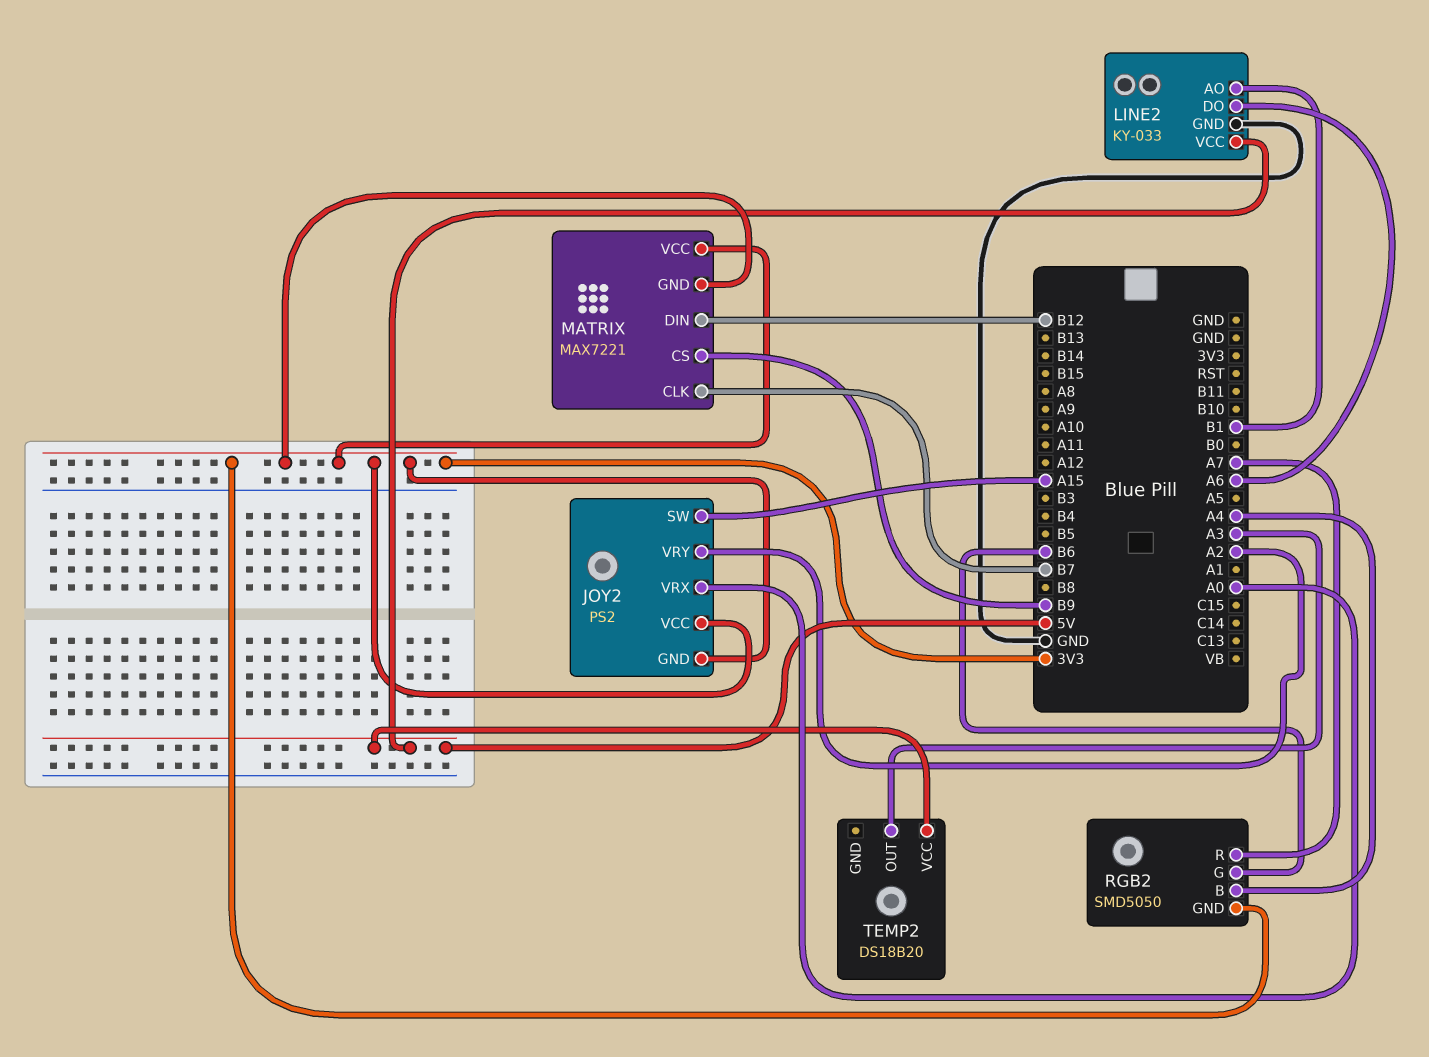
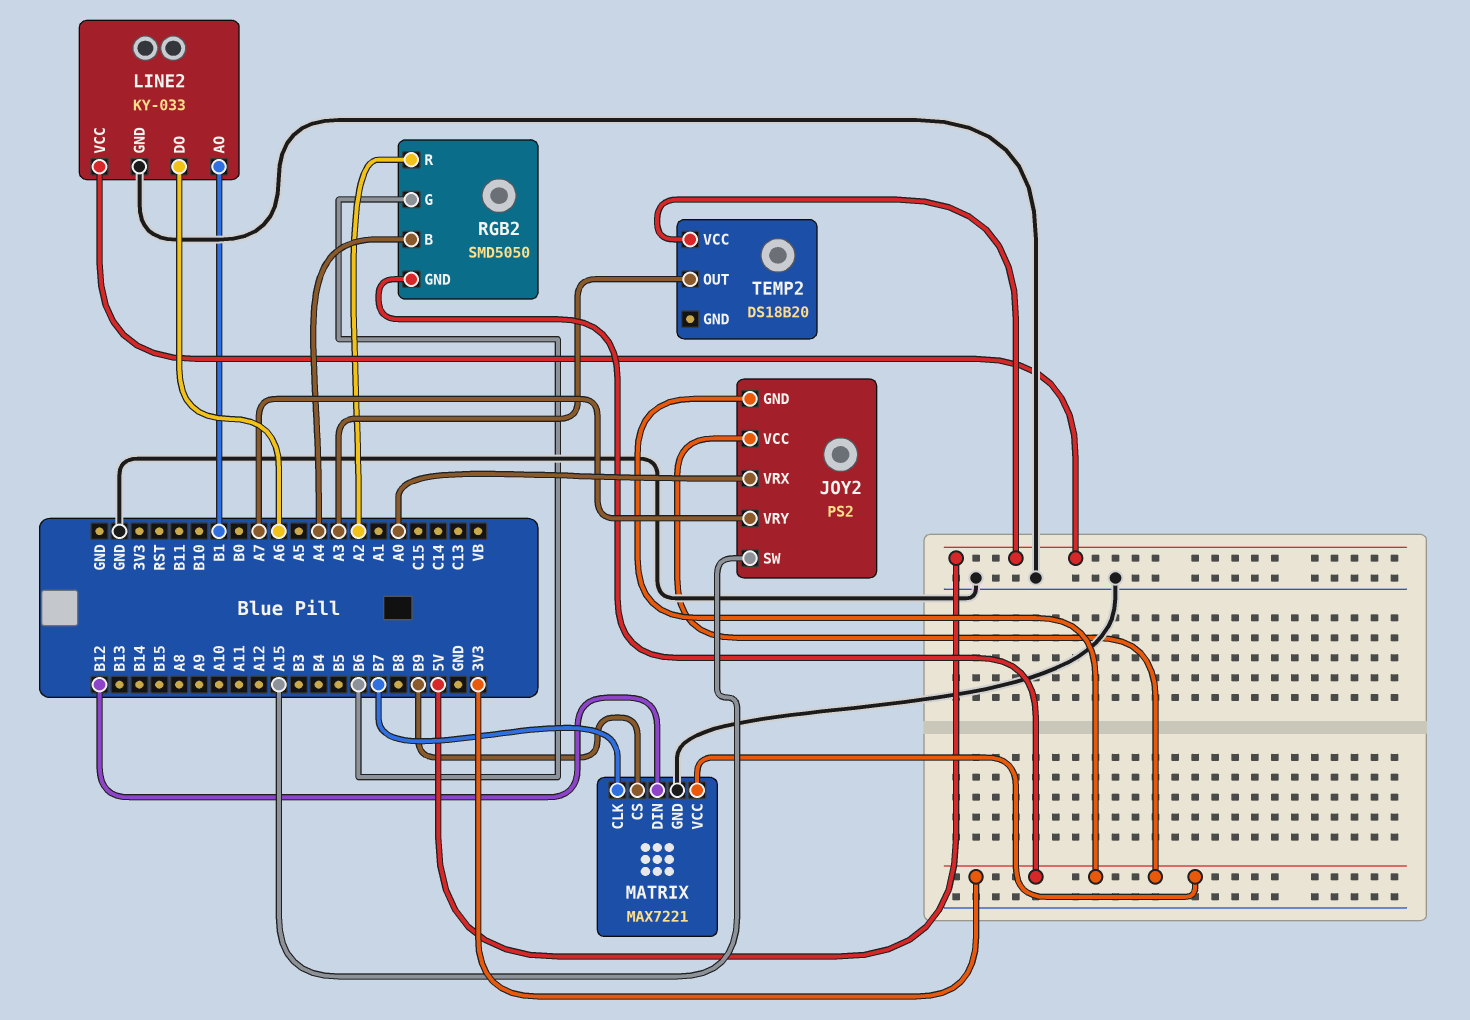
JOY2 pin VRY: A2 -> A7
MATRIX pin GND: 3V3 -> GND
RGB2 pin R: A7 -> A2

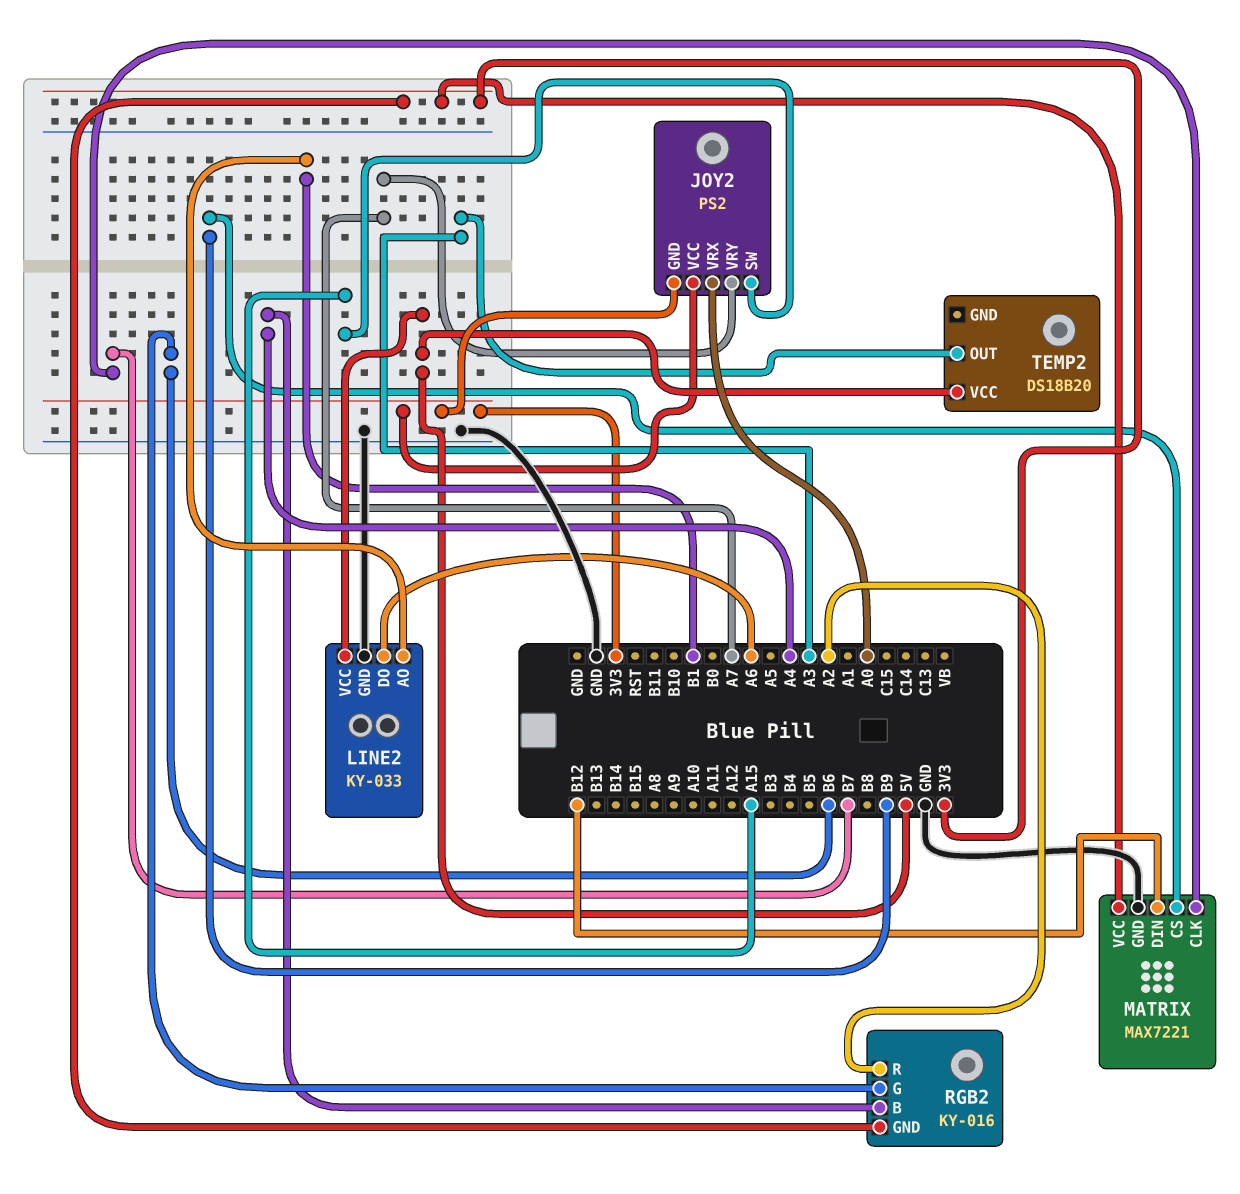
RGB2: SMD5050 -> KY-016

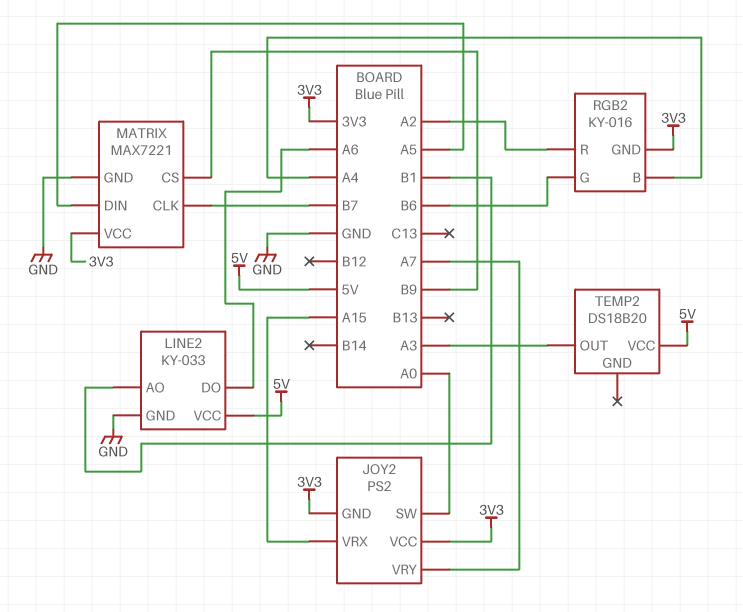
JOY2 pin SW: A15 -> A0
JOY2 pin VRX: A0 -> A15
MATRIX pin DIN: B12 -> A5

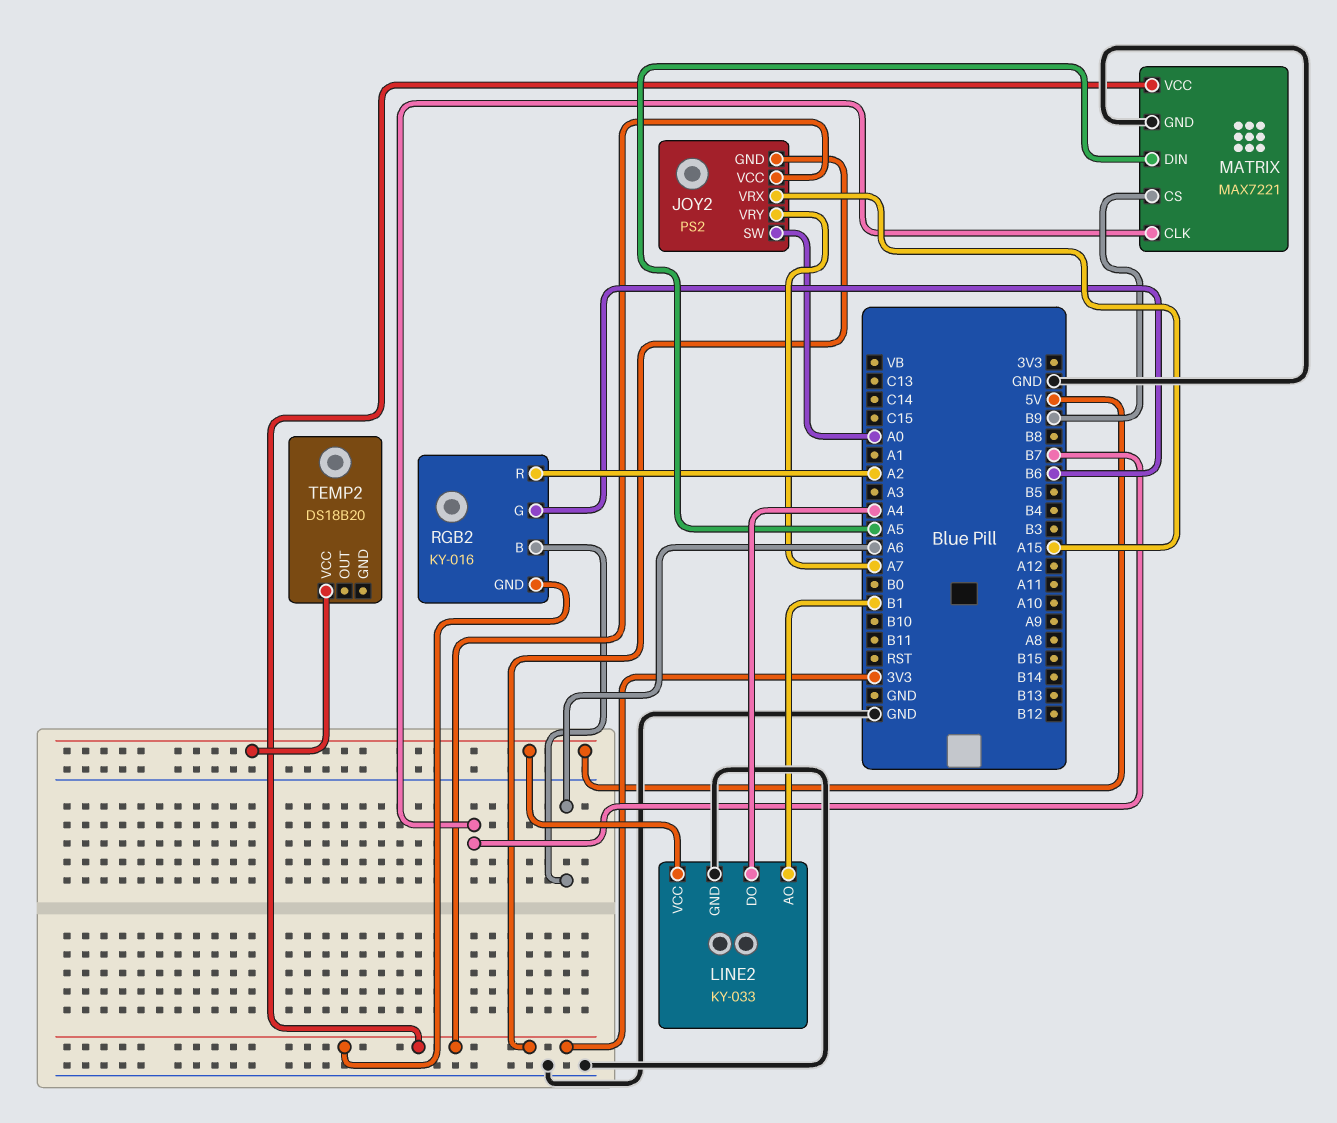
LINE2 pin DO: A6 -> A4
RGB2 pin B: A4 -> A6
TEMP2 pin OUT: A3 -> none

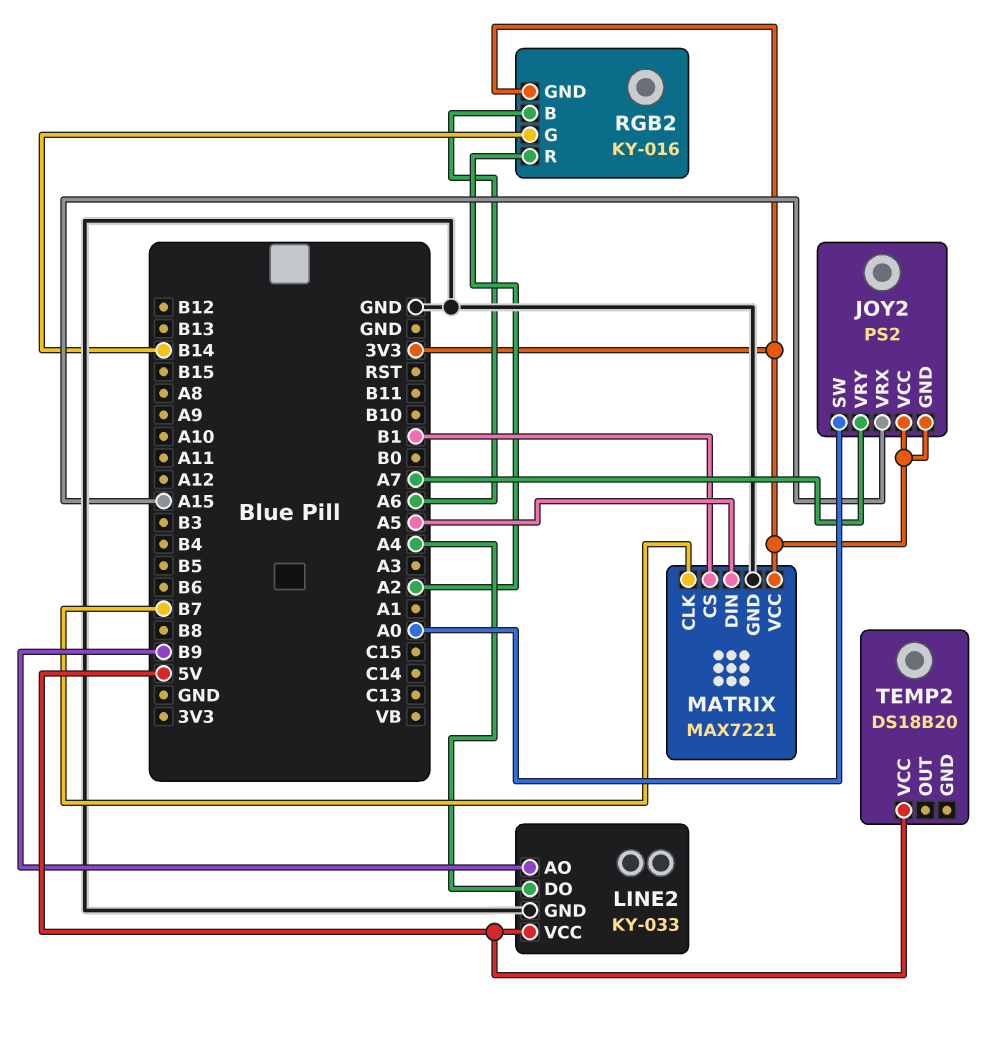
LINE2 pin AO: B1 -> B9
MATRIX pin CS: B9 -> B1
RGB2 pin G: B6 -> B14

